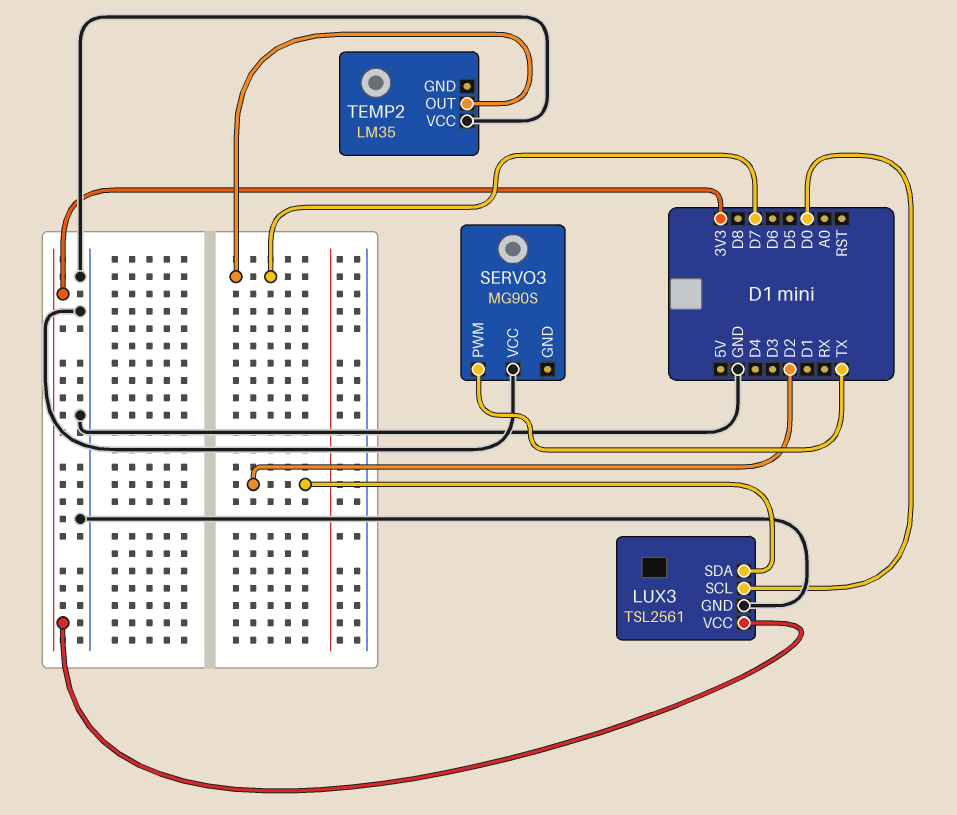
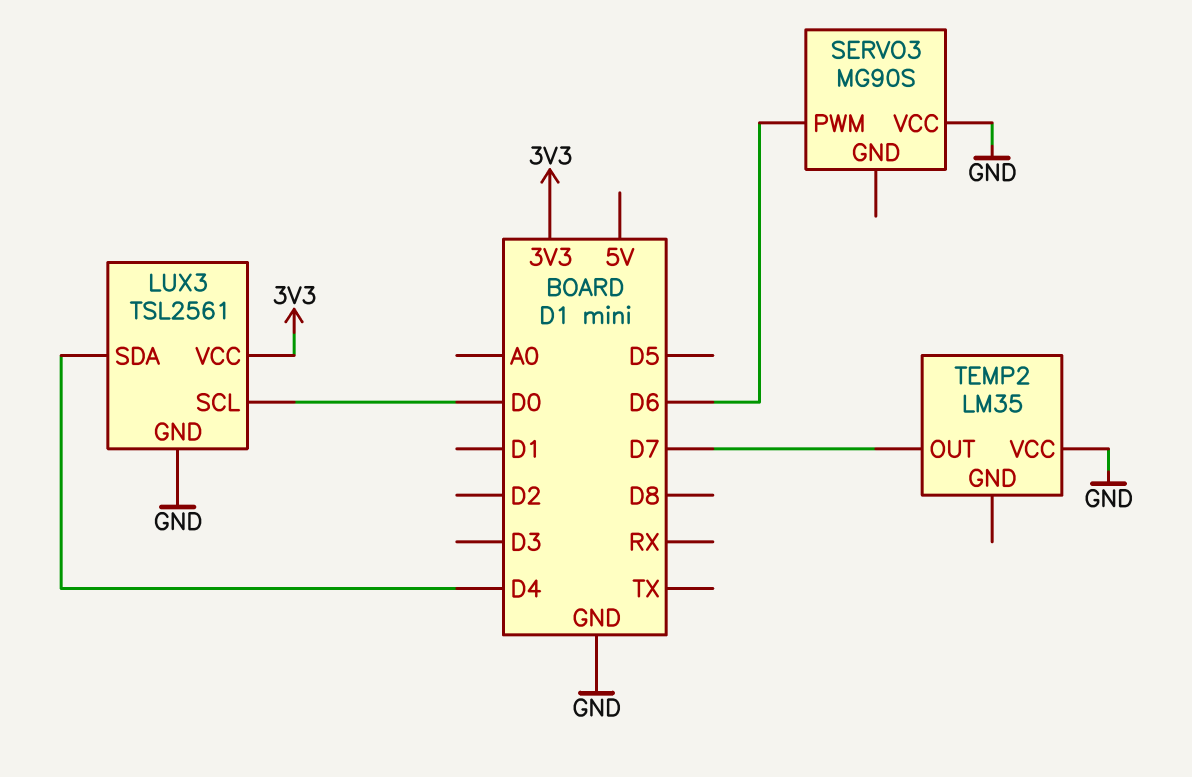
LUX3 pin SDA: D2 -> D4
SERVO3 pin PWM: TX -> D6

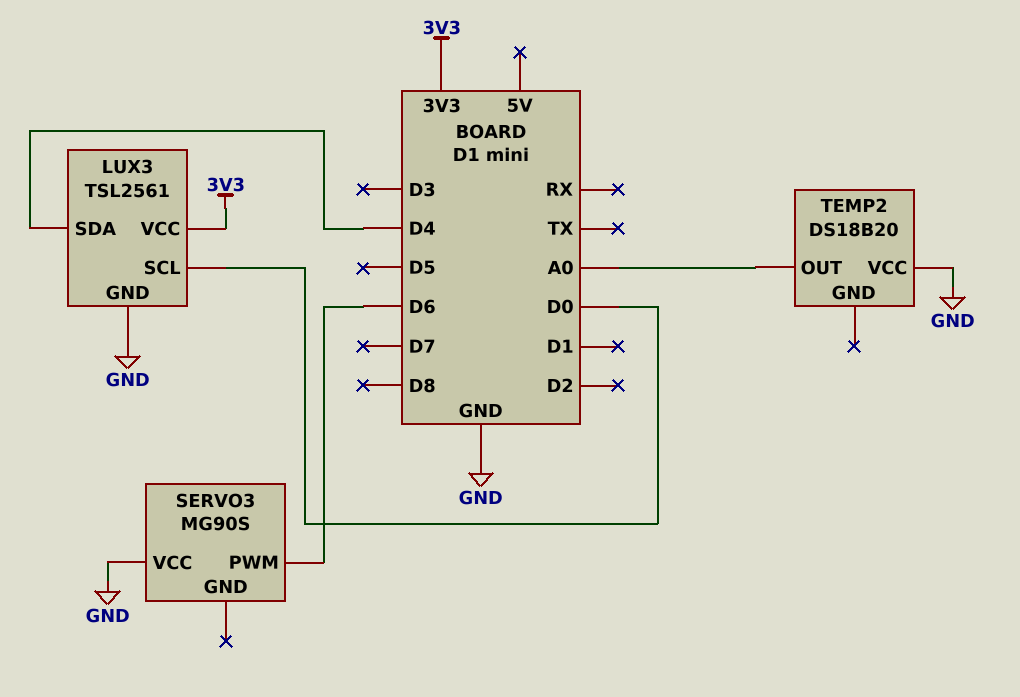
TEMP2: LM35 -> DS18B20
TEMP2 pin OUT: D7 -> A0

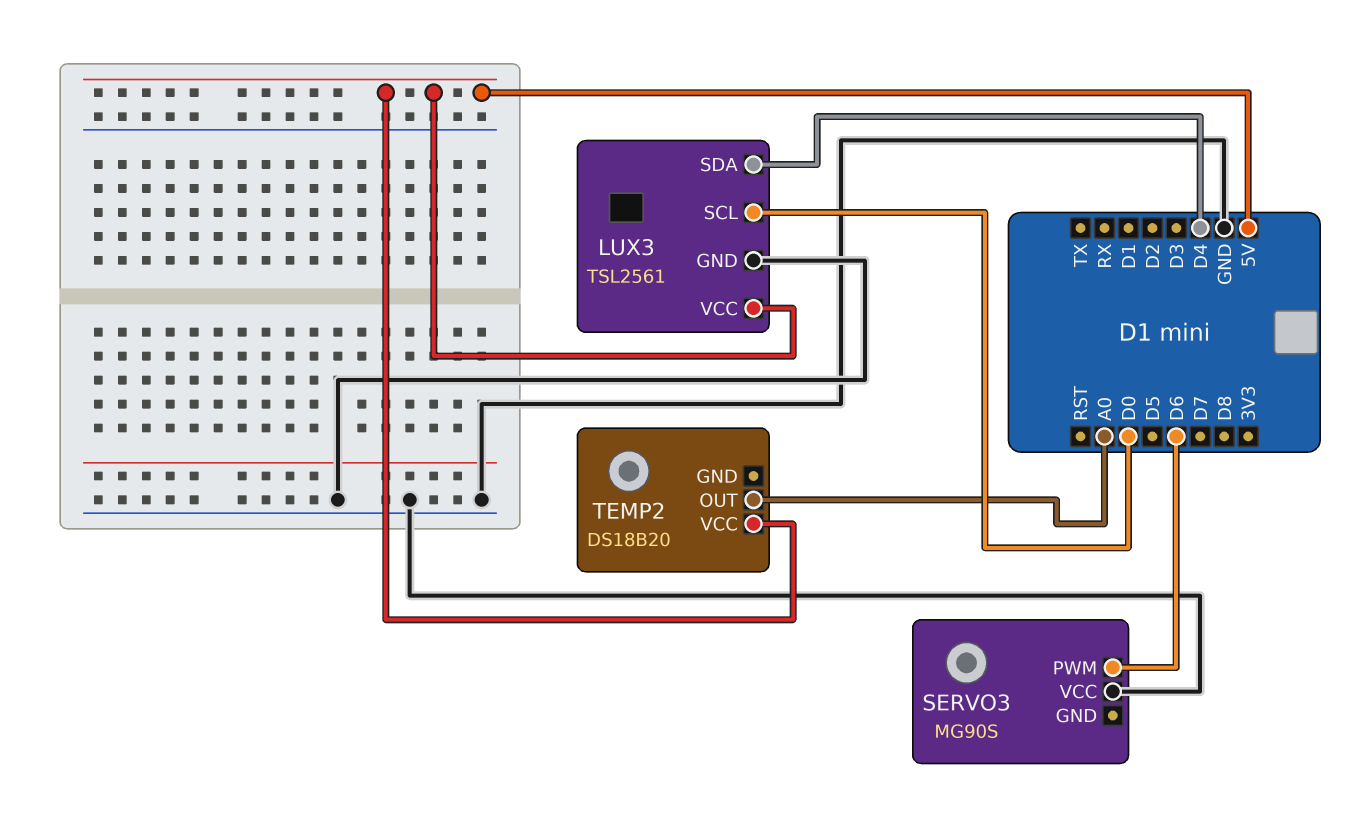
LUX3 pin VCC: 3V3 -> 5V
TEMP2 pin VCC: GND -> 5V

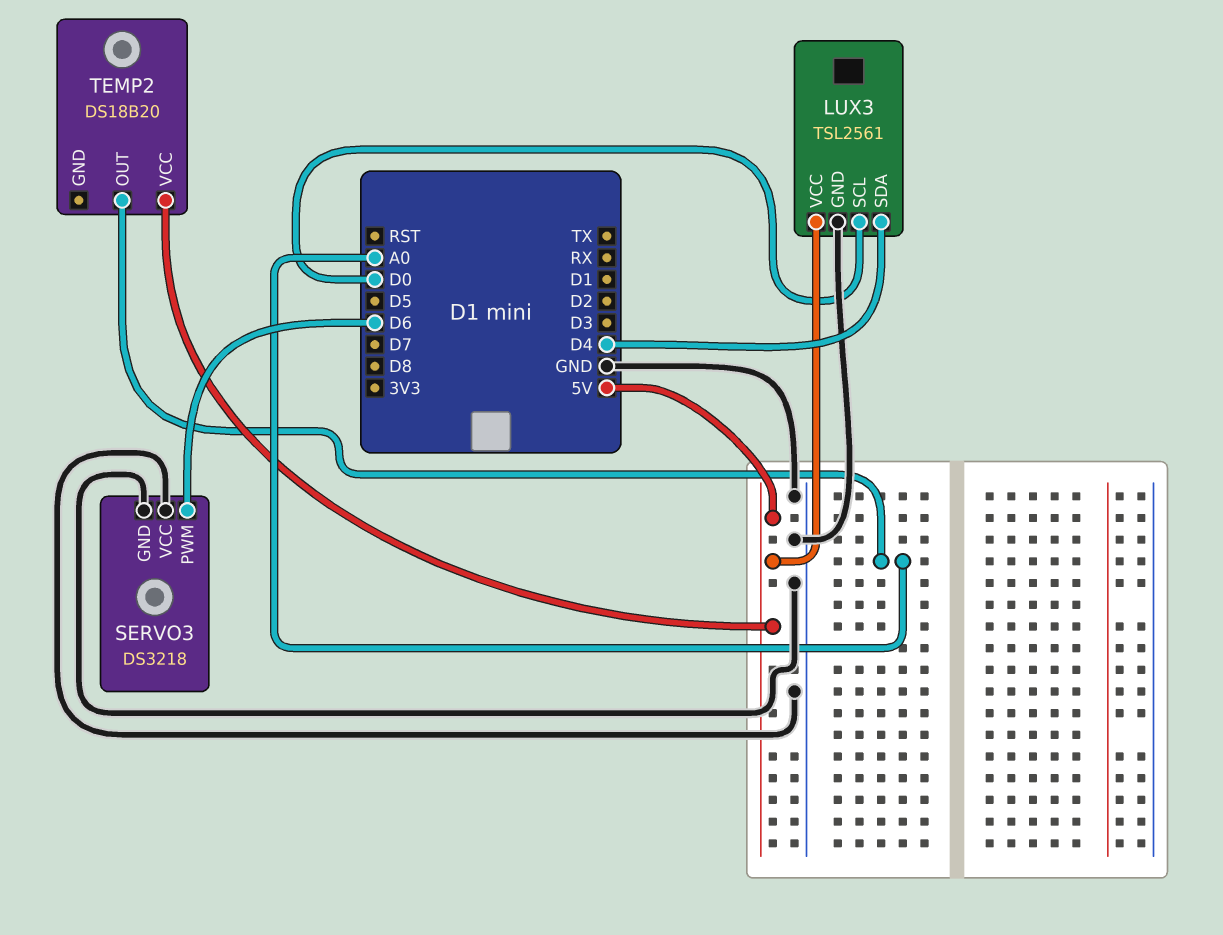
SERVO3: MG90S -> DS3218
SERVO3 pin GND: none -> GND

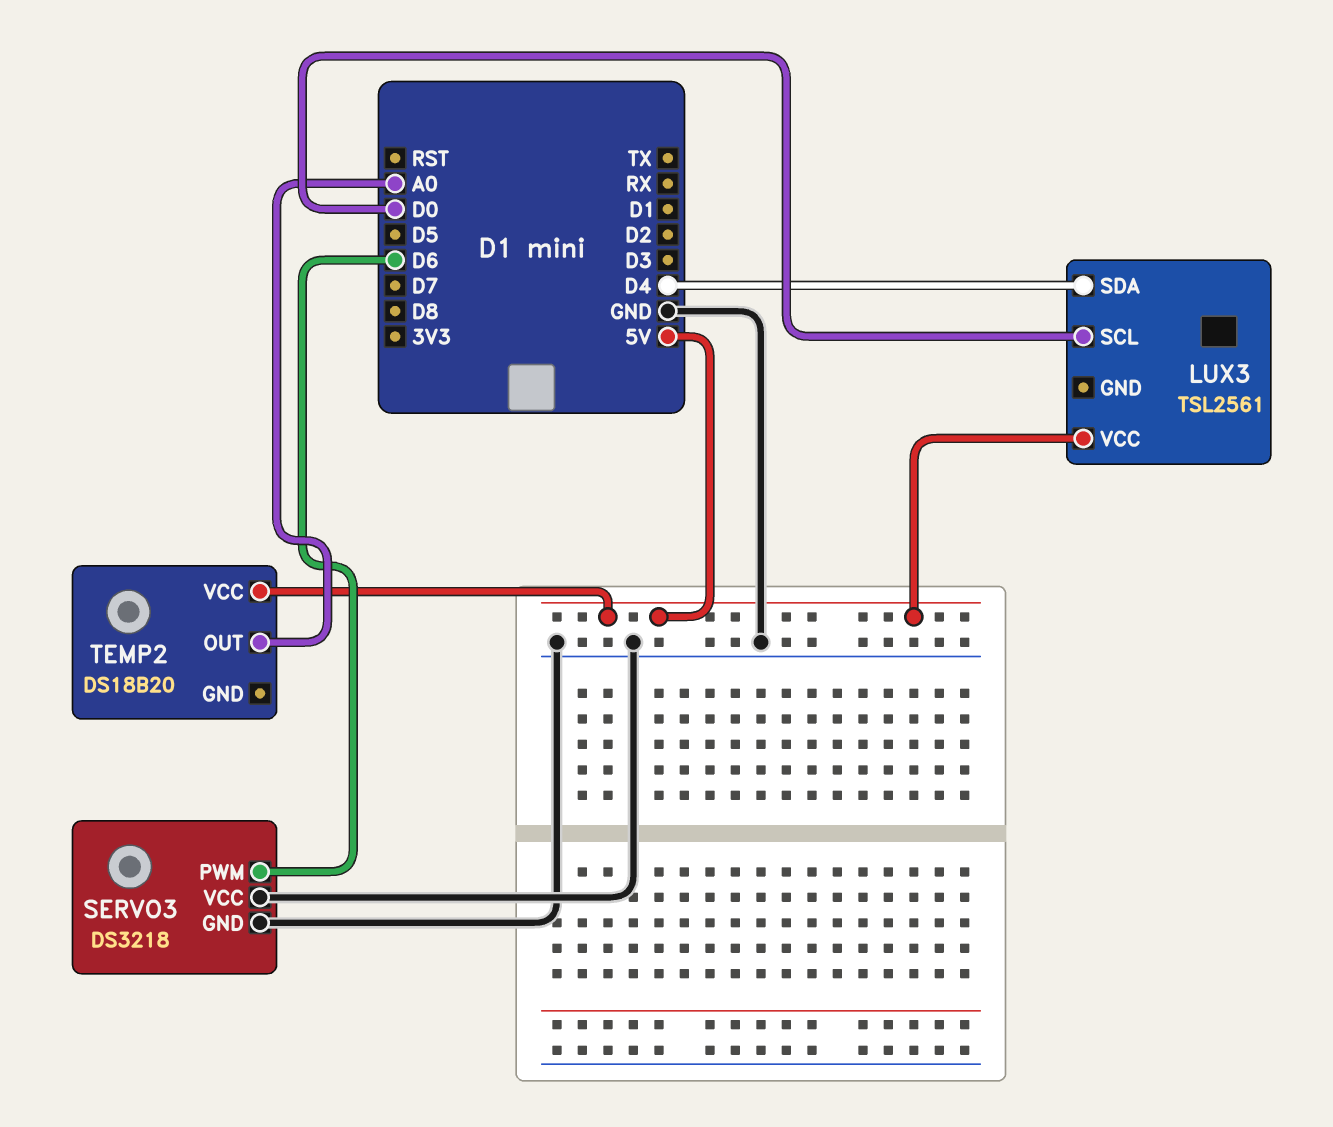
LUX3 pin GND: GND -> none

